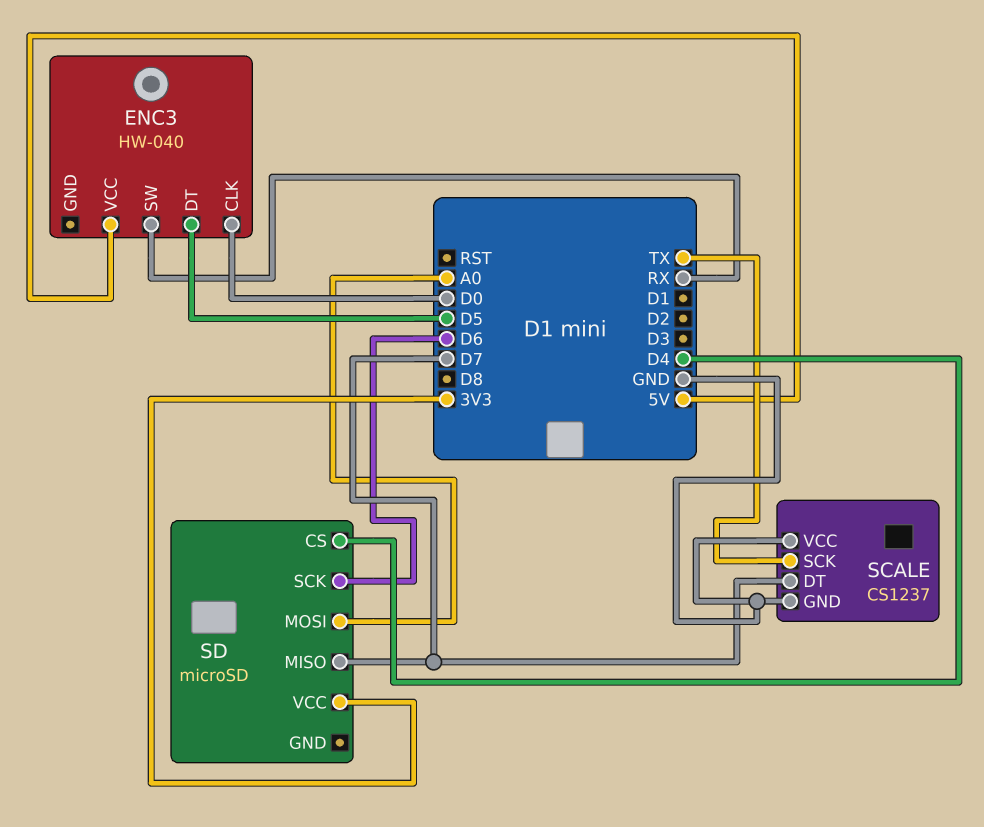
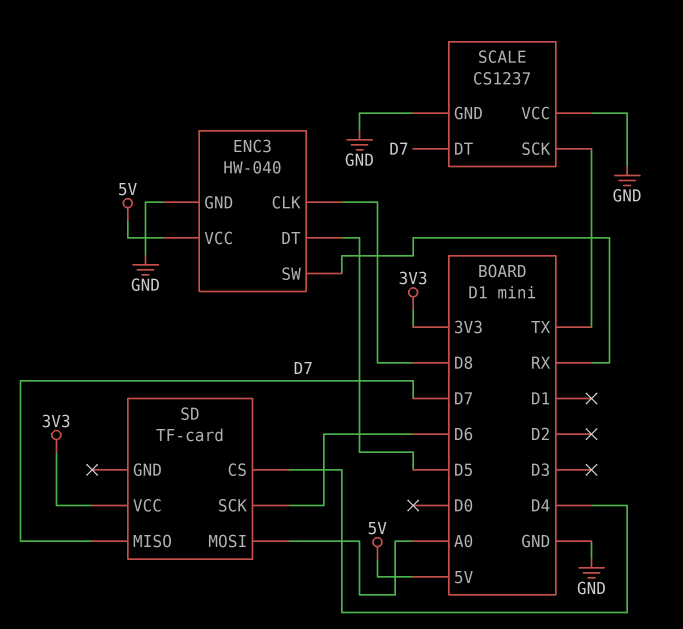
ENC3 pin CLK: D0 -> D8
ENC3 pin GND: none -> GND
SD: microSD -> TF-card

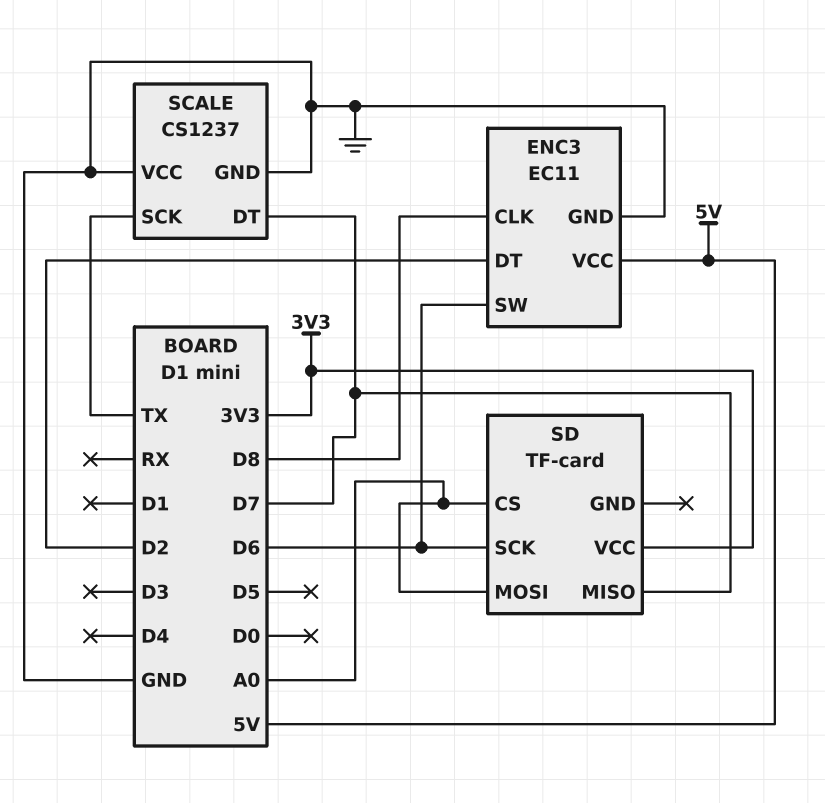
ENC3: HW-040 -> EC11
ENC3 pin DT: D5 -> D2
ENC3 pin SW: RX -> D6
SD pin CS: D4 -> A0

